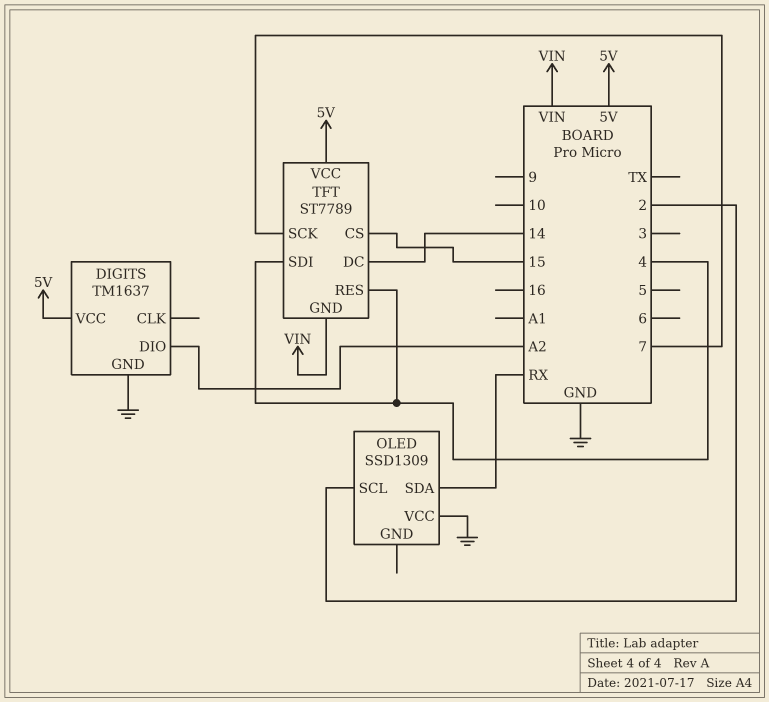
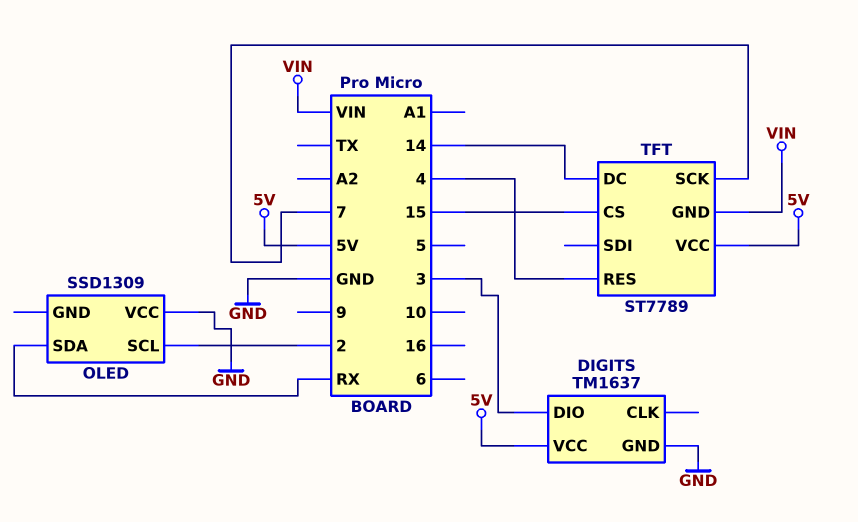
DIGITS pin DIO: A2 -> 3
TFT pin SDI: 4 -> none

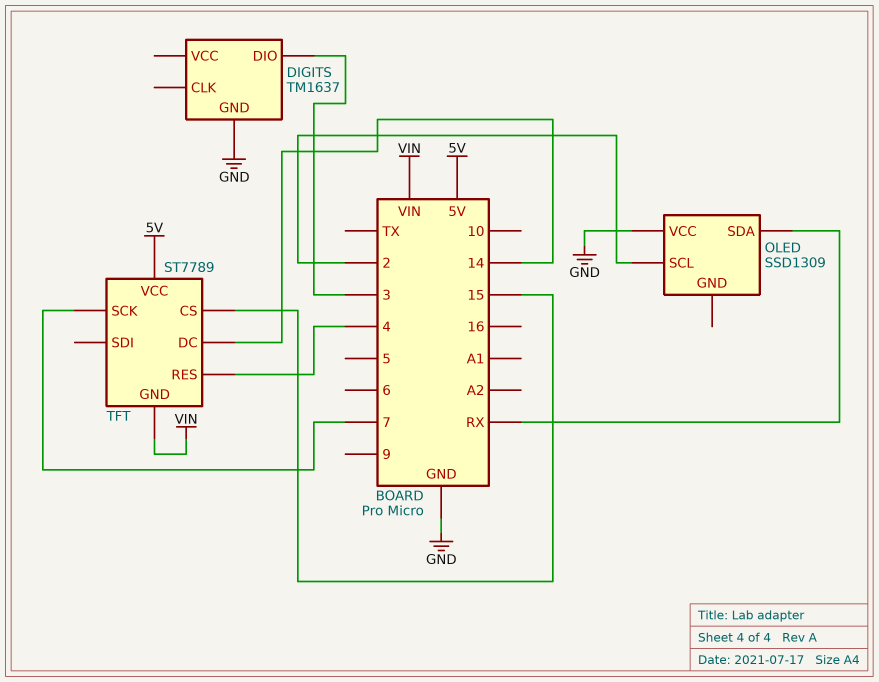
DIGITS pin VCC: 5V -> none

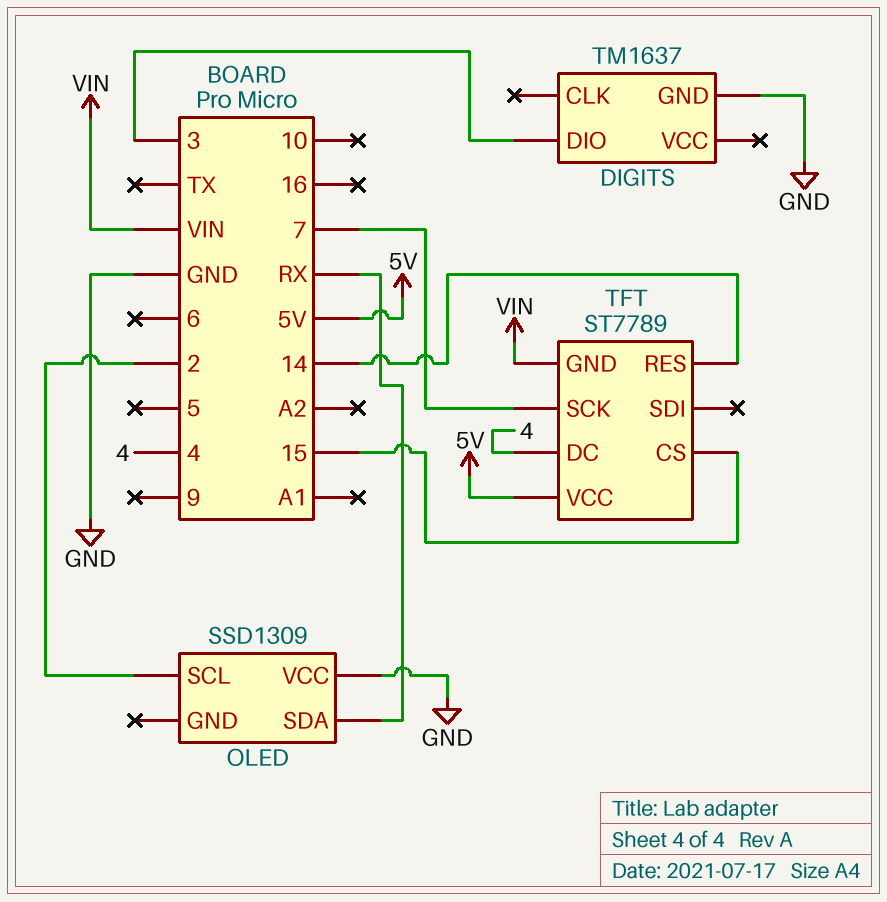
TFT pin DC: 14 -> 4
TFT pin RES: 4 -> 14

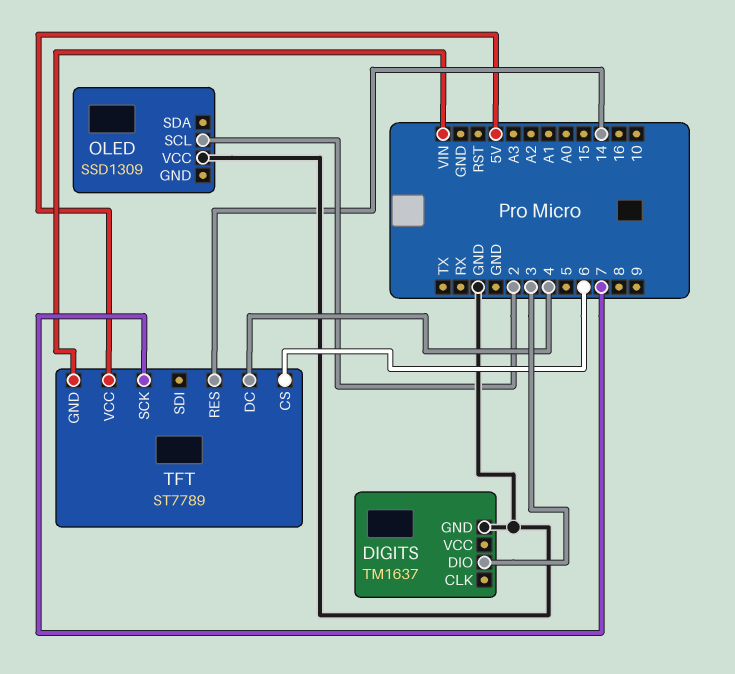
OLED pin SDA: RX -> none
TFT pin CS: 15 -> 6

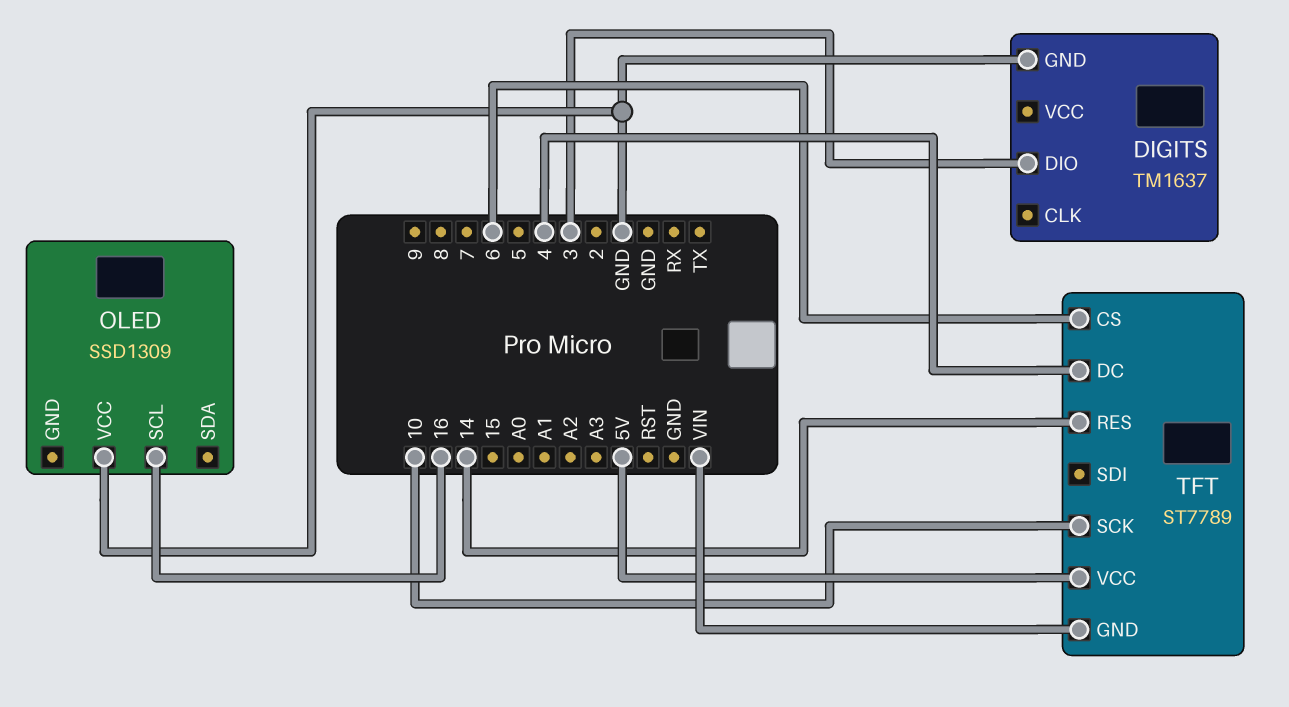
OLED pin SCL: 2 -> 16
TFT pin SCK: 7 -> 10

